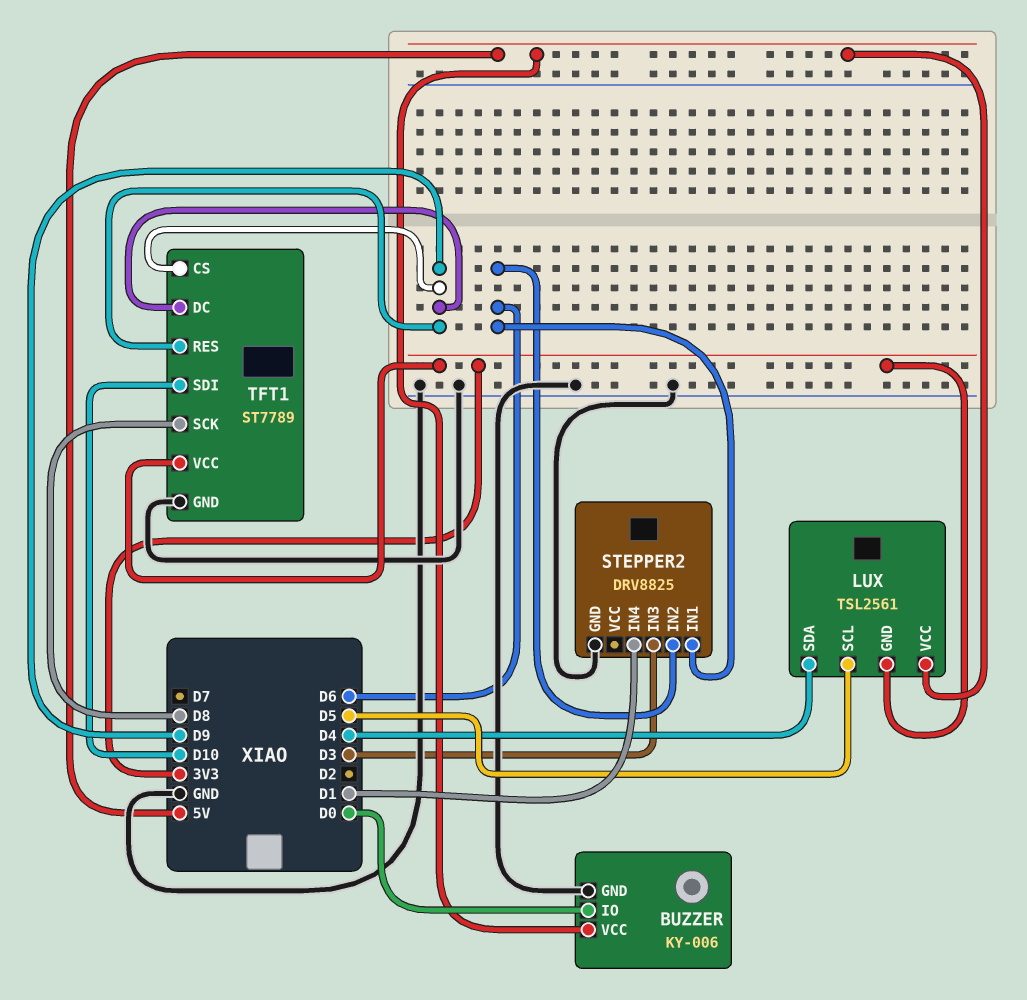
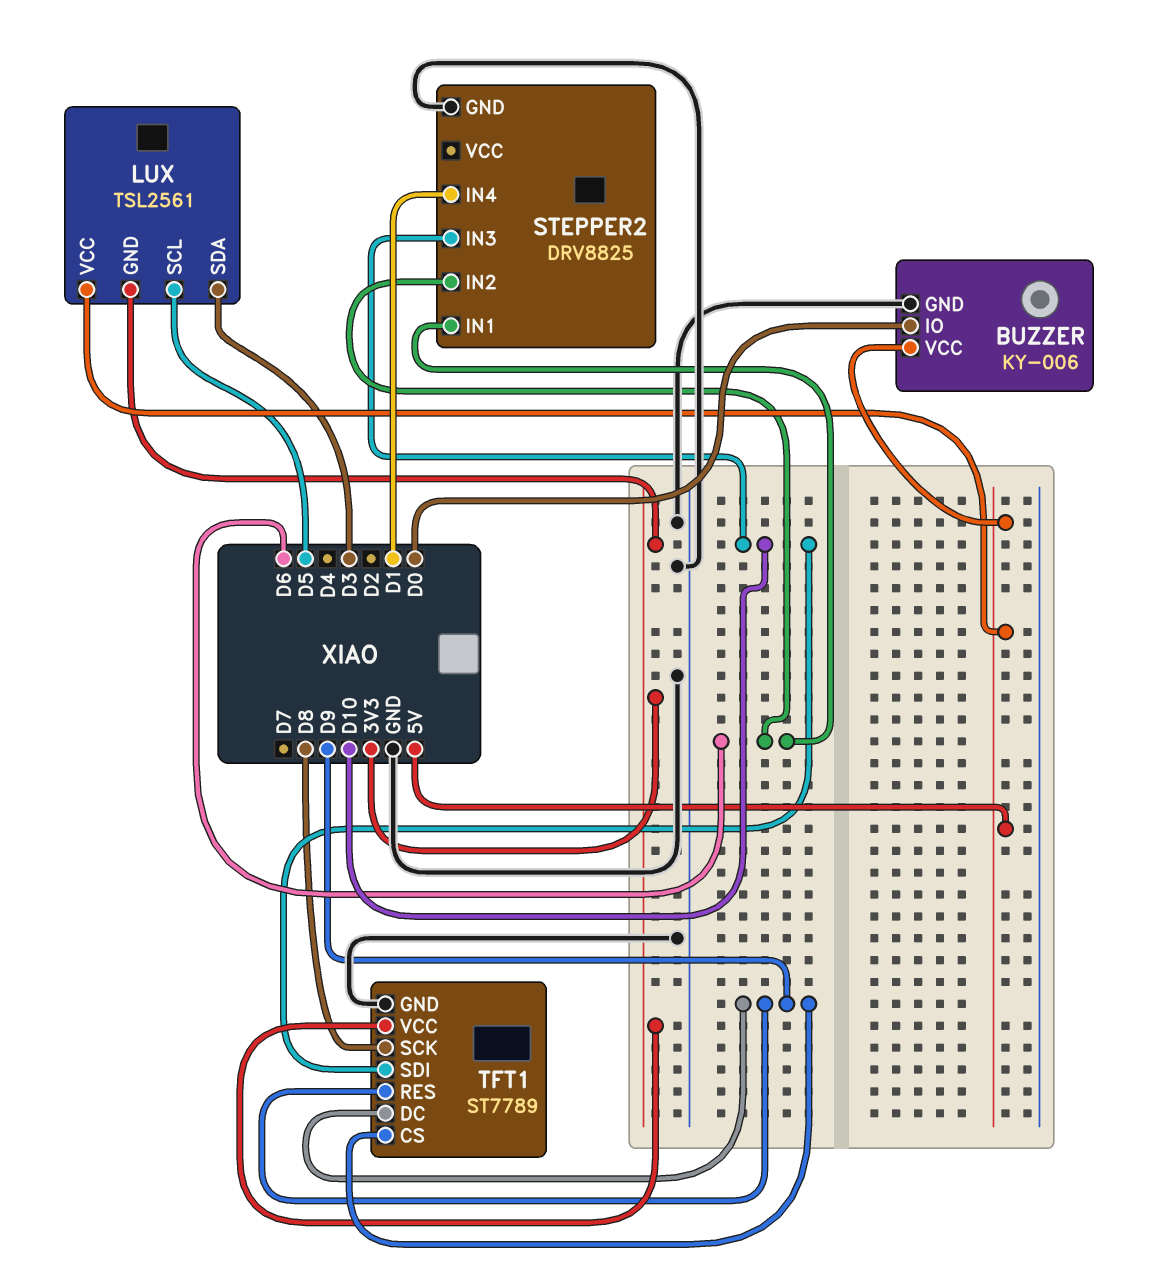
LUX pin SDA: D4 -> D3
STEPPER2 pin IN3: D3 -> D10

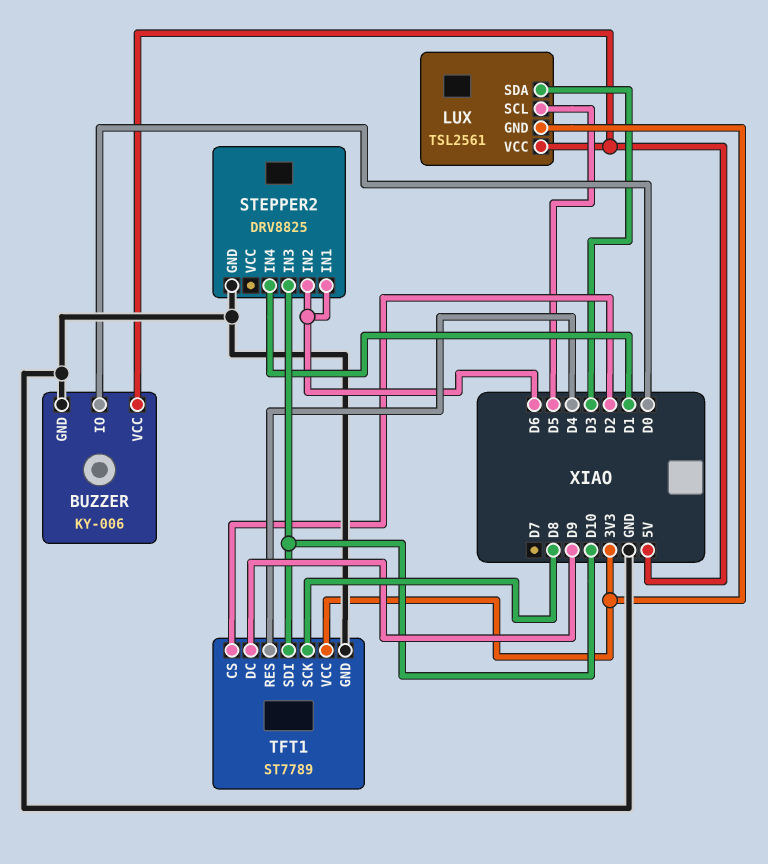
TFT1 pin CS: D9 -> D2
TFT1 pin RES: D9 -> D4

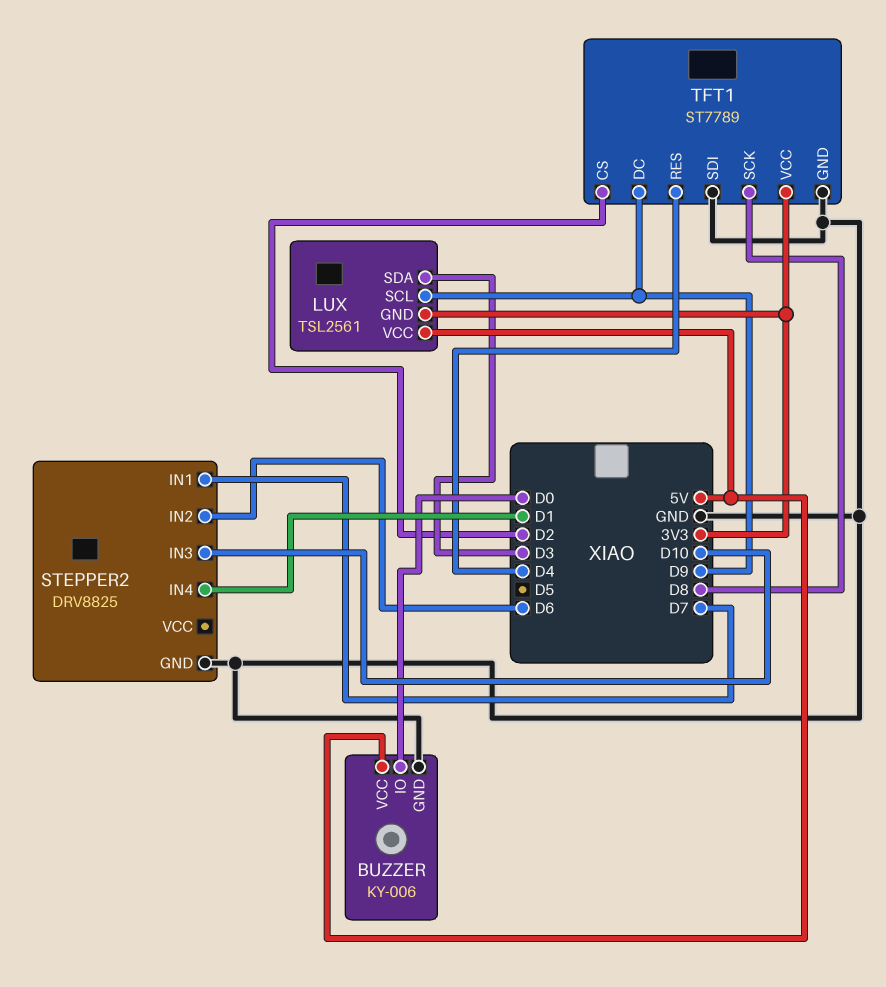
LUX pin SCL: D5 -> D9
STEPPER2 pin IN1: D6 -> D7
TFT1 pin SDI: D10 -> GND

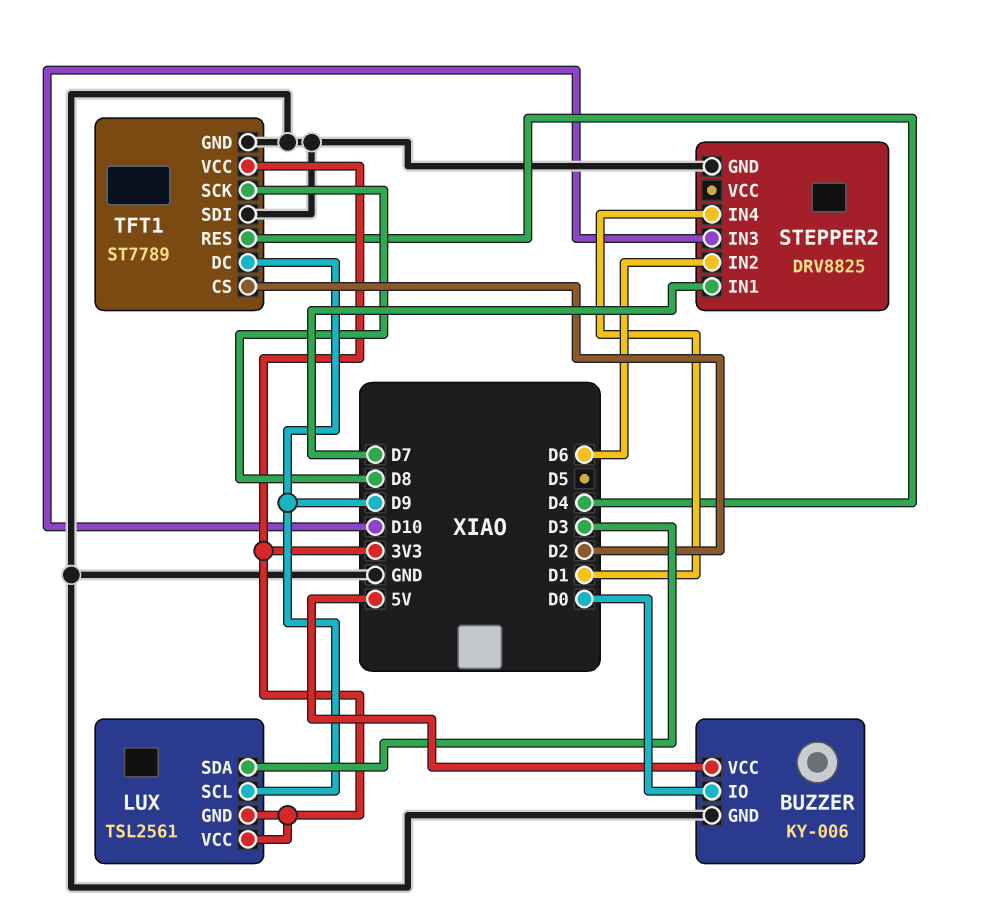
LUX pin VCC: 5V -> 3V3

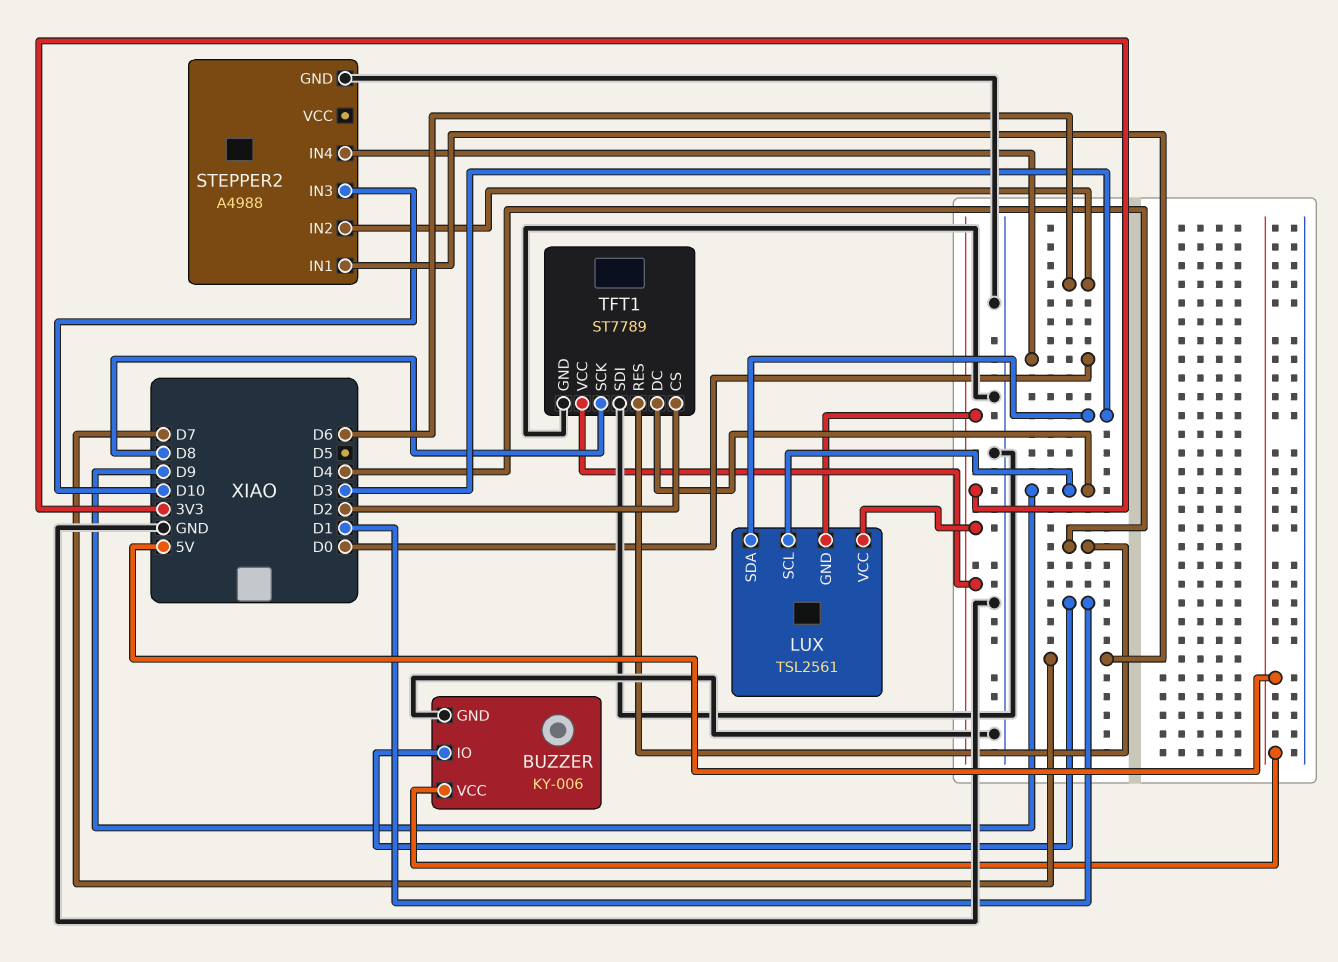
BUZZER pin IO: D0 -> D1
STEPPER2: DRV8825 -> A4988
STEPPER2 pin IN4: D1 -> D0

